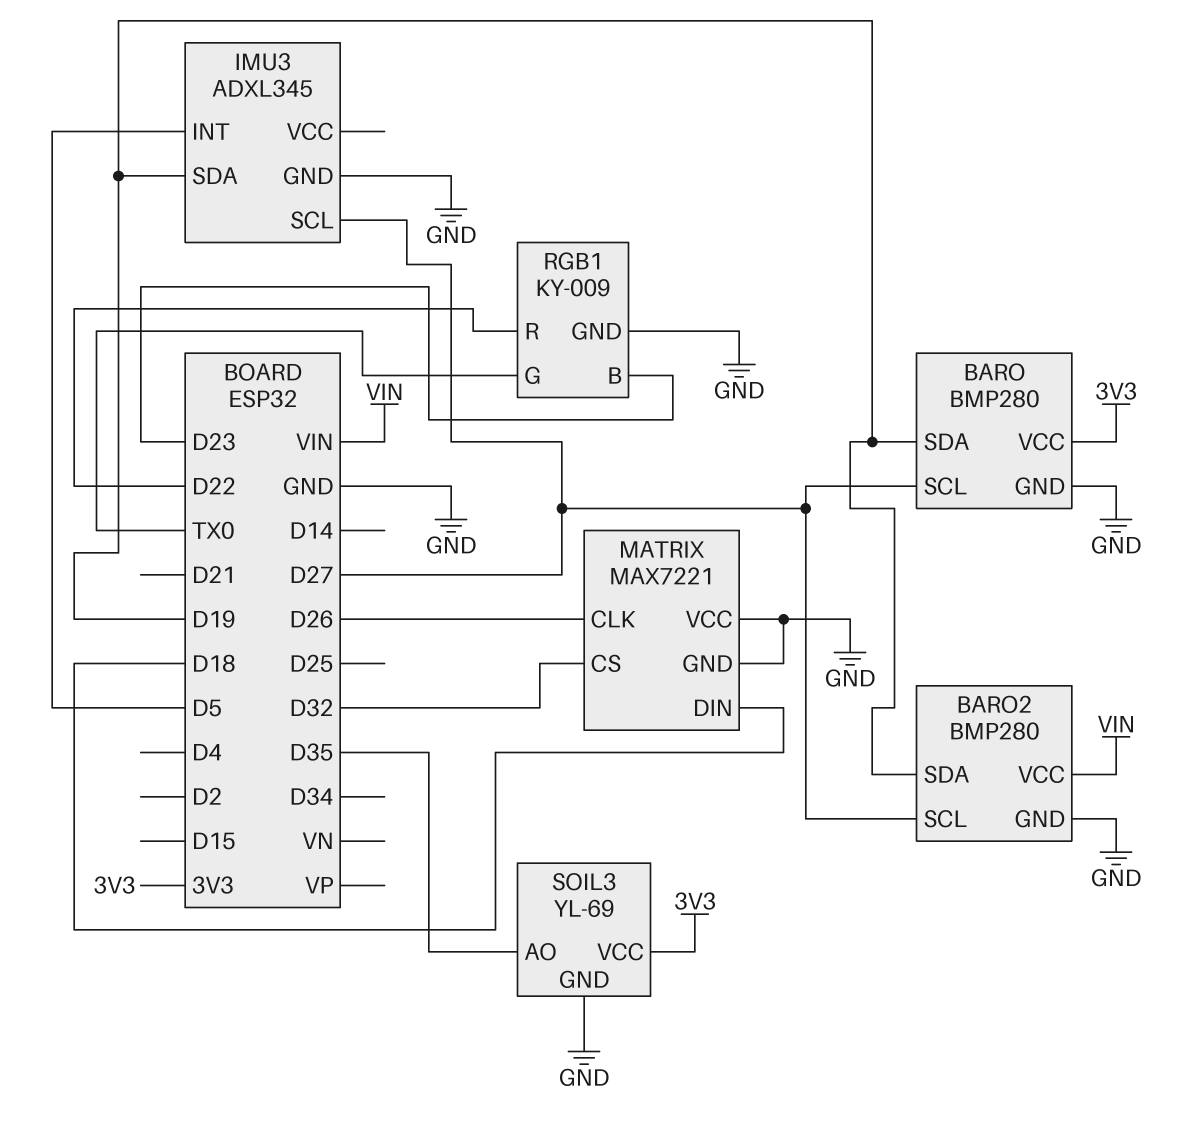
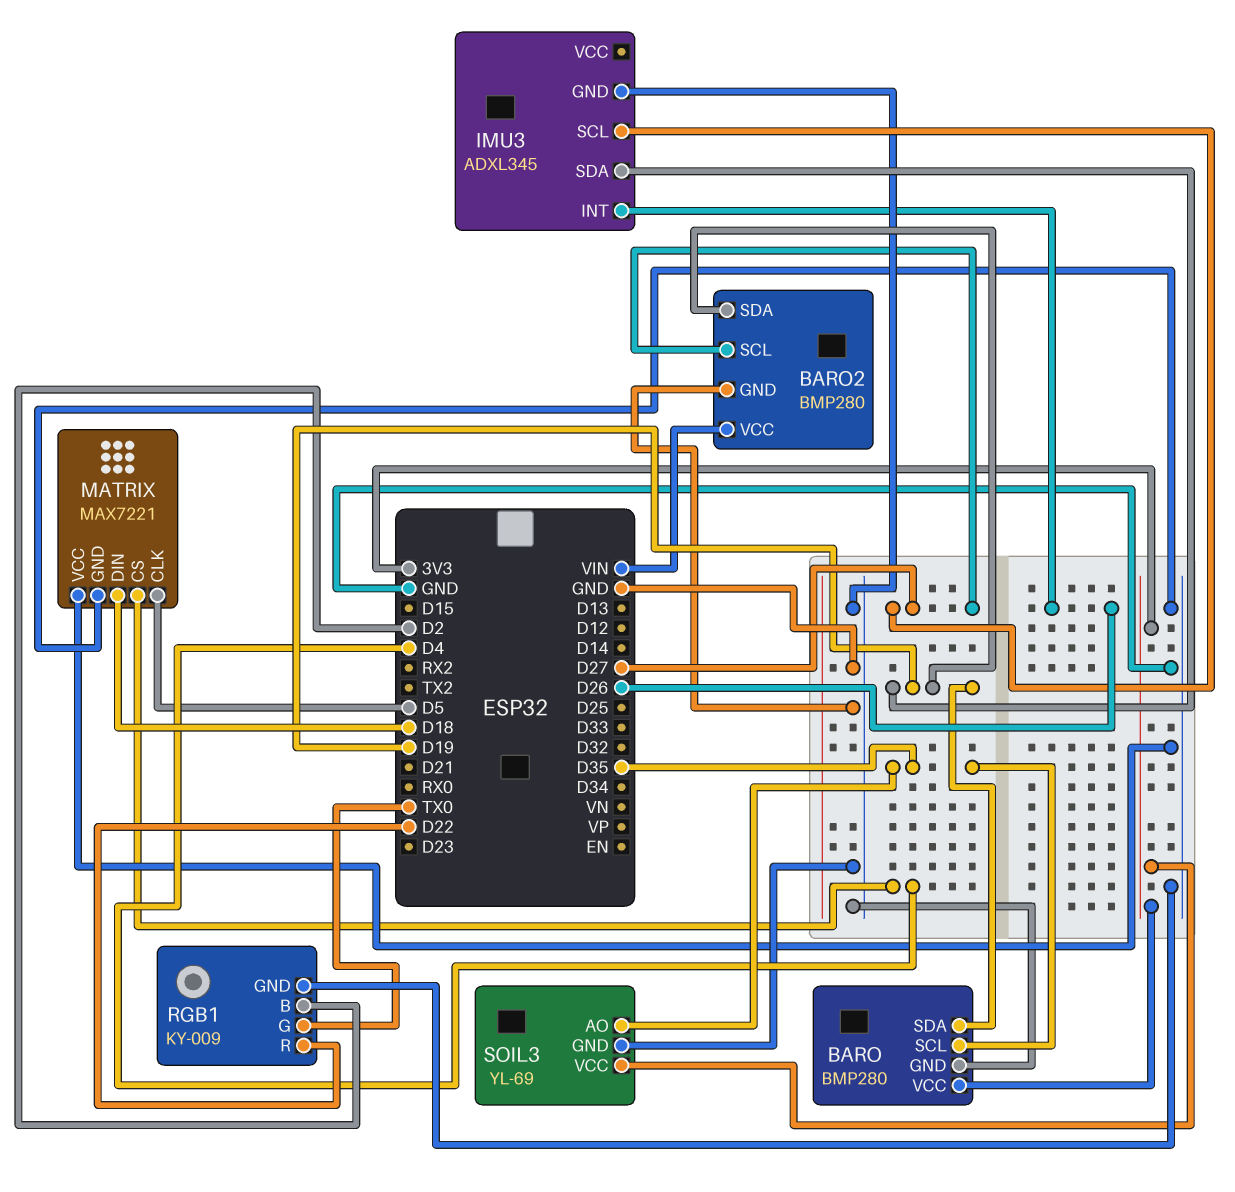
BARO pin SCL: D27 -> D35
IMU3 pin INT: D5 -> D26
MATRIX pin CLK: D26 -> D5
MATRIX pin CS: D32 -> D4
RGB1 pin B: D23 -> D2

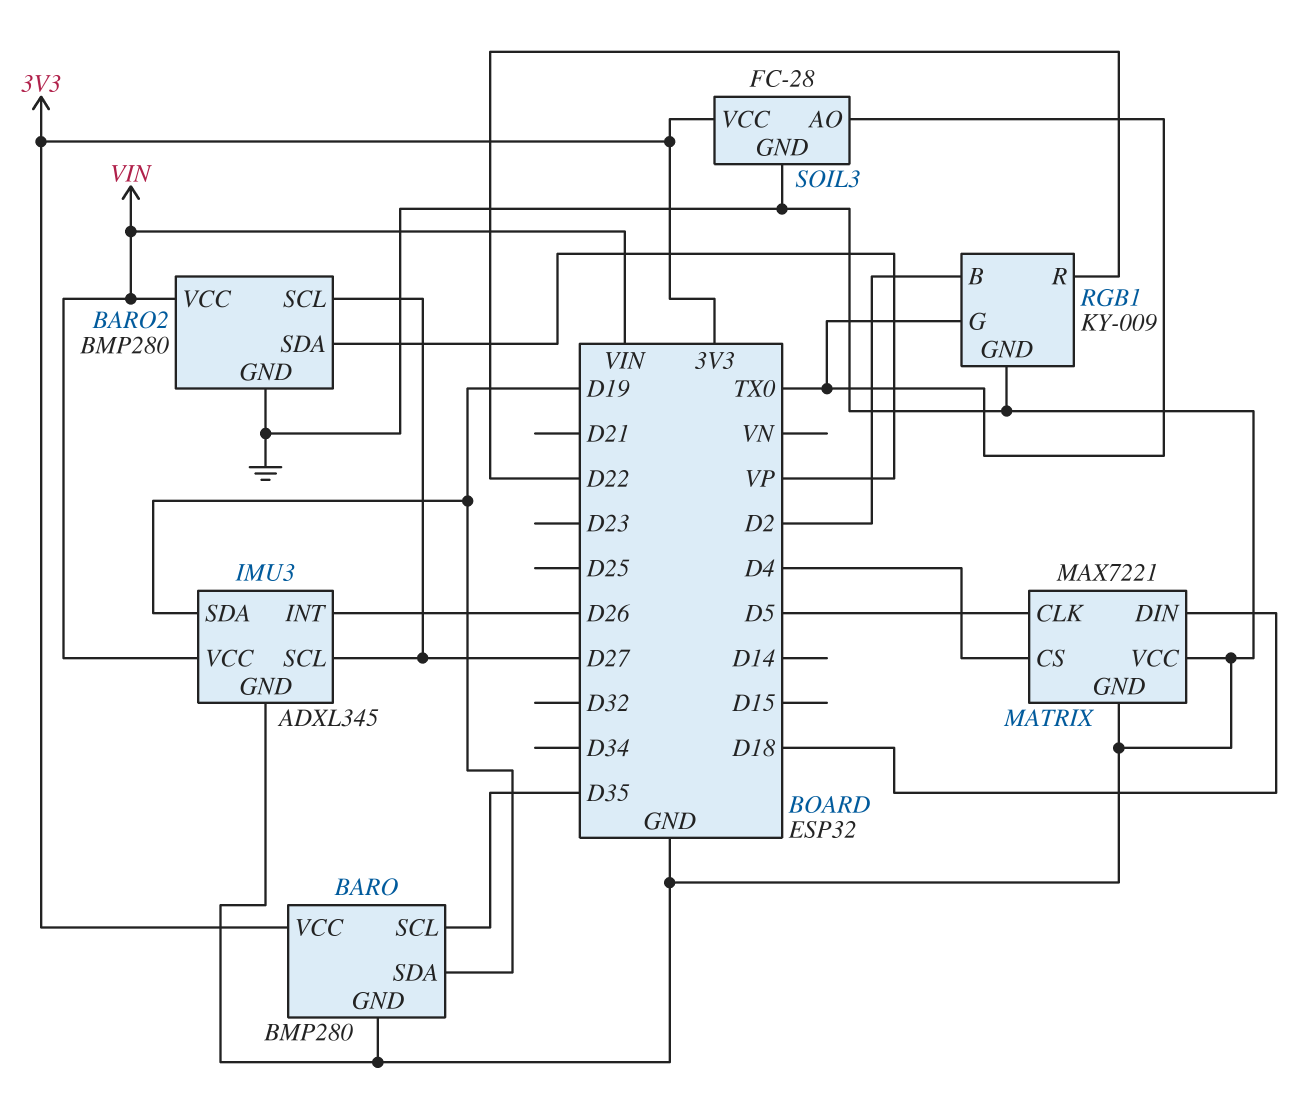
BARO2 pin SDA: D19 -> VP
IMU3 pin VCC: none -> VIN
SOIL3: YL-69 -> FC-28
SOIL3 pin AO: D35 -> TX0

